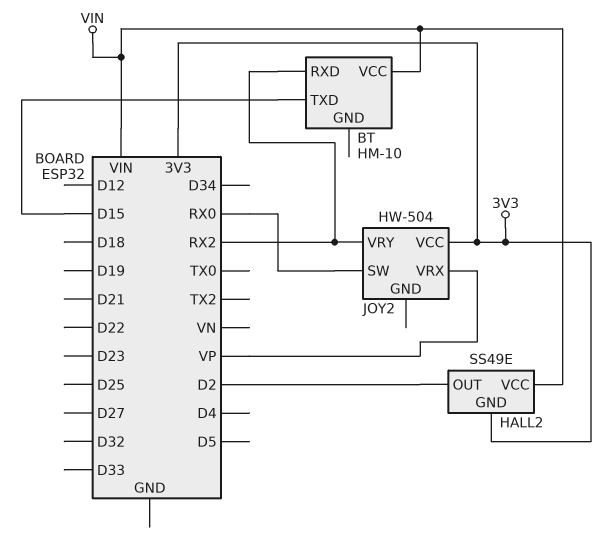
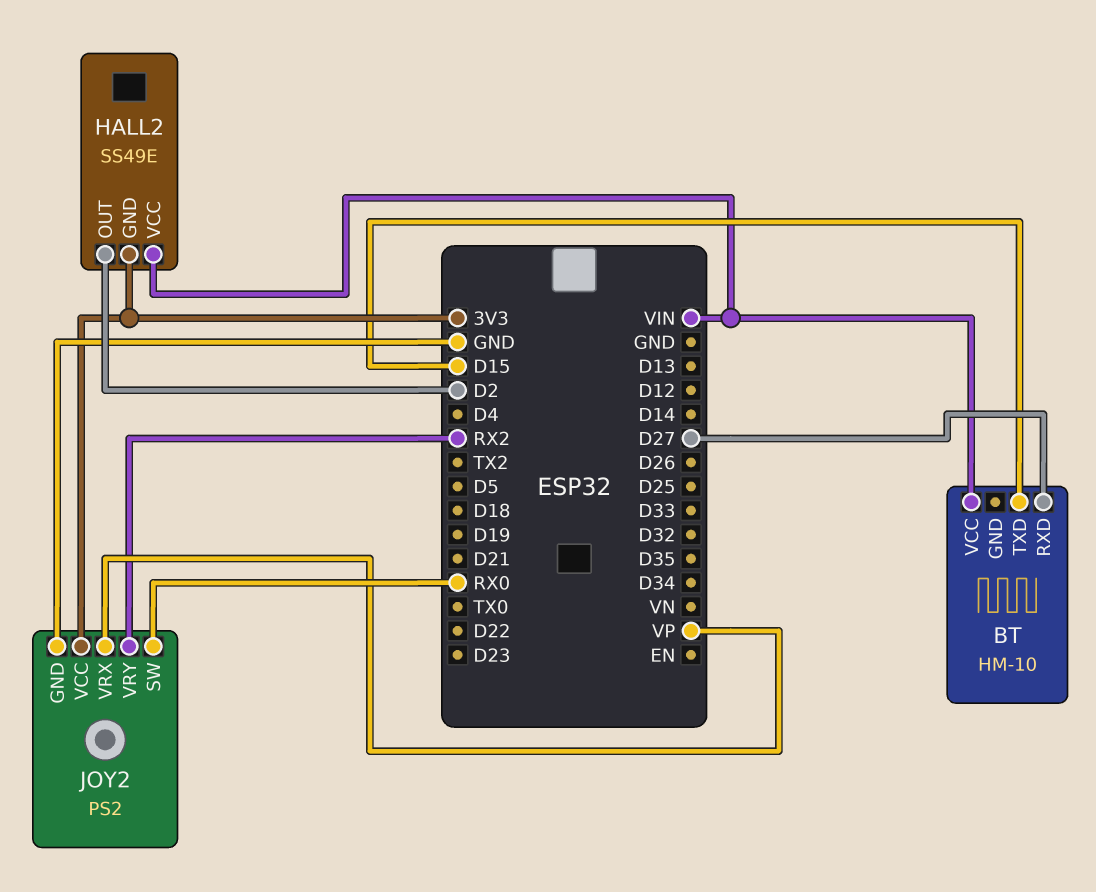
BT pin RXD: RX2 -> D27
JOY2: HW-504 -> PS2
JOY2 pin GND: none -> GND

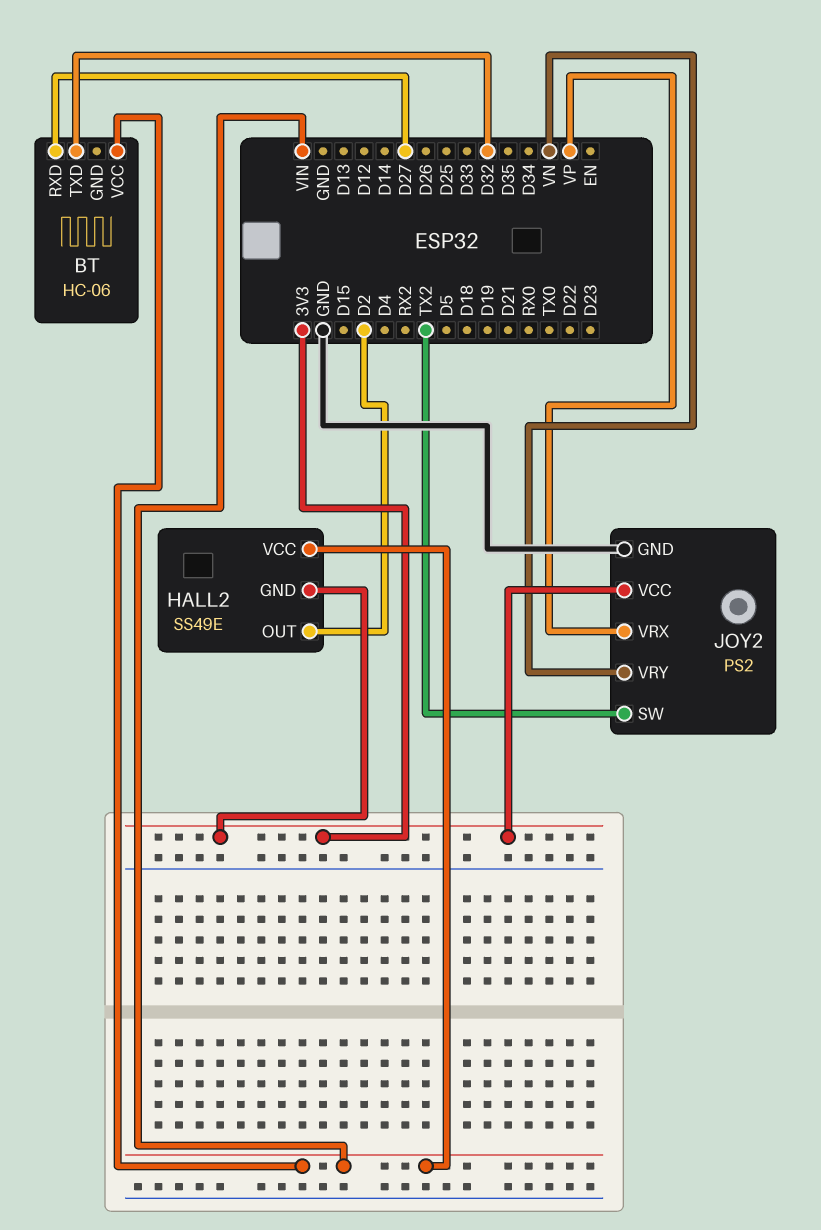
BT: HM-10 -> HC-06
BT pin TXD: D15 -> D32
JOY2 pin SW: RX0 -> TX2
JOY2 pin VRY: RX2 -> VN

